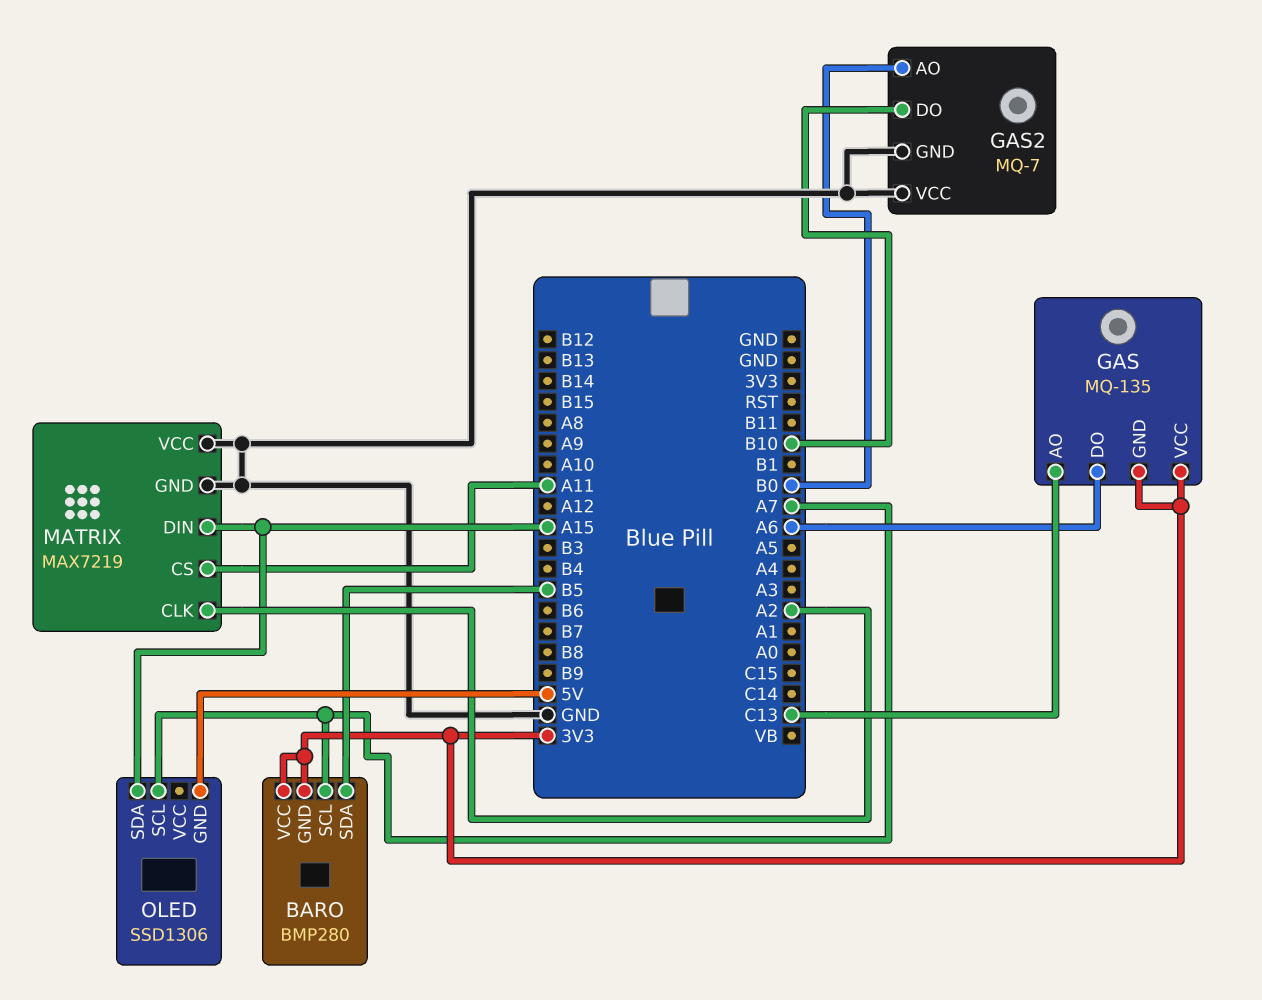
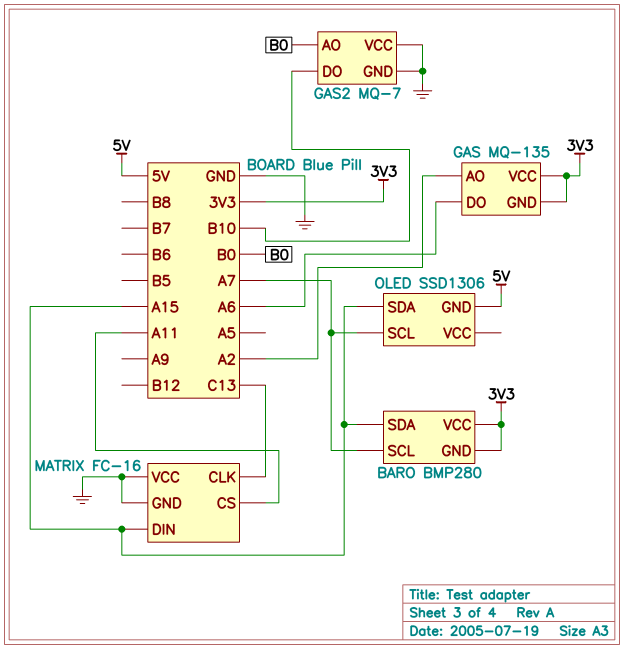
BARO pin SDA: B5 -> A15
GAS pin AO: C13 -> A2
MATRIX: MAX7219 -> FC-16
MATRIX pin CLK: A2 -> C13

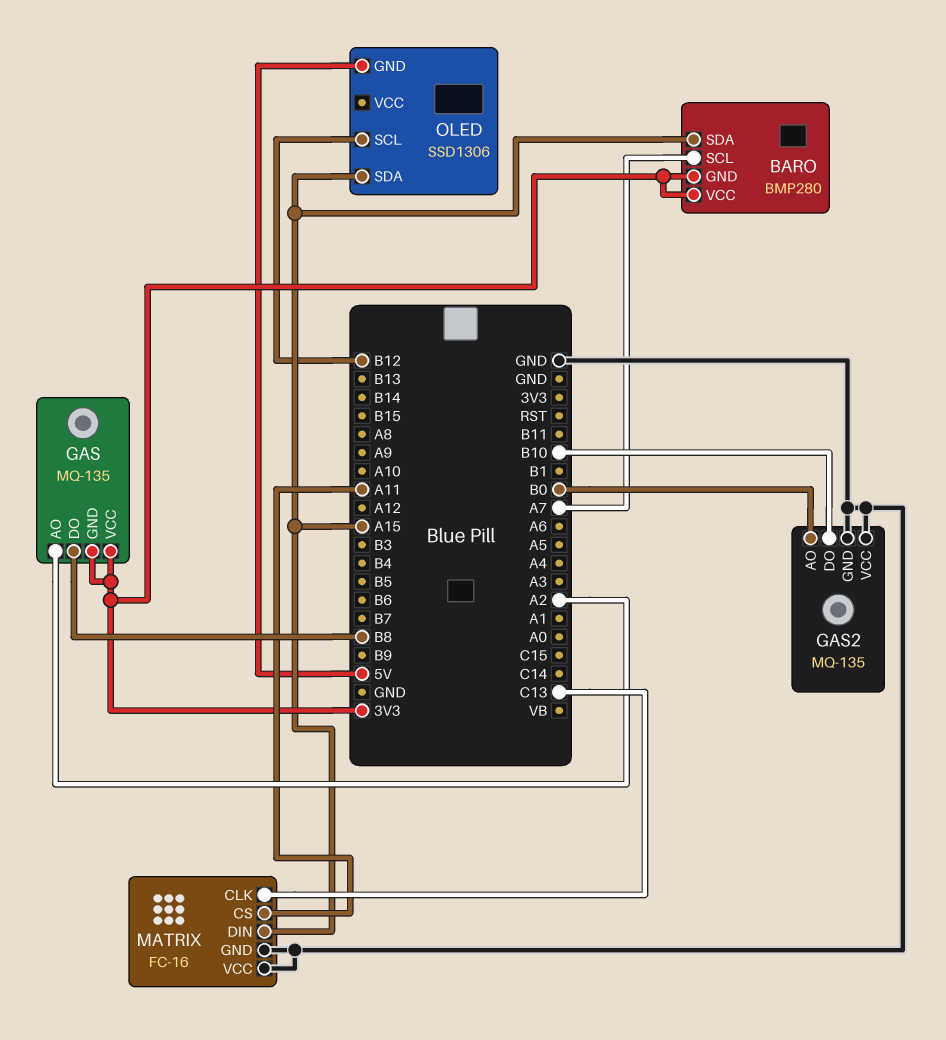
GAS pin DO: A6 -> B8
GAS2: MQ-7 -> MQ-135
OLED pin SCL: A7 -> B12

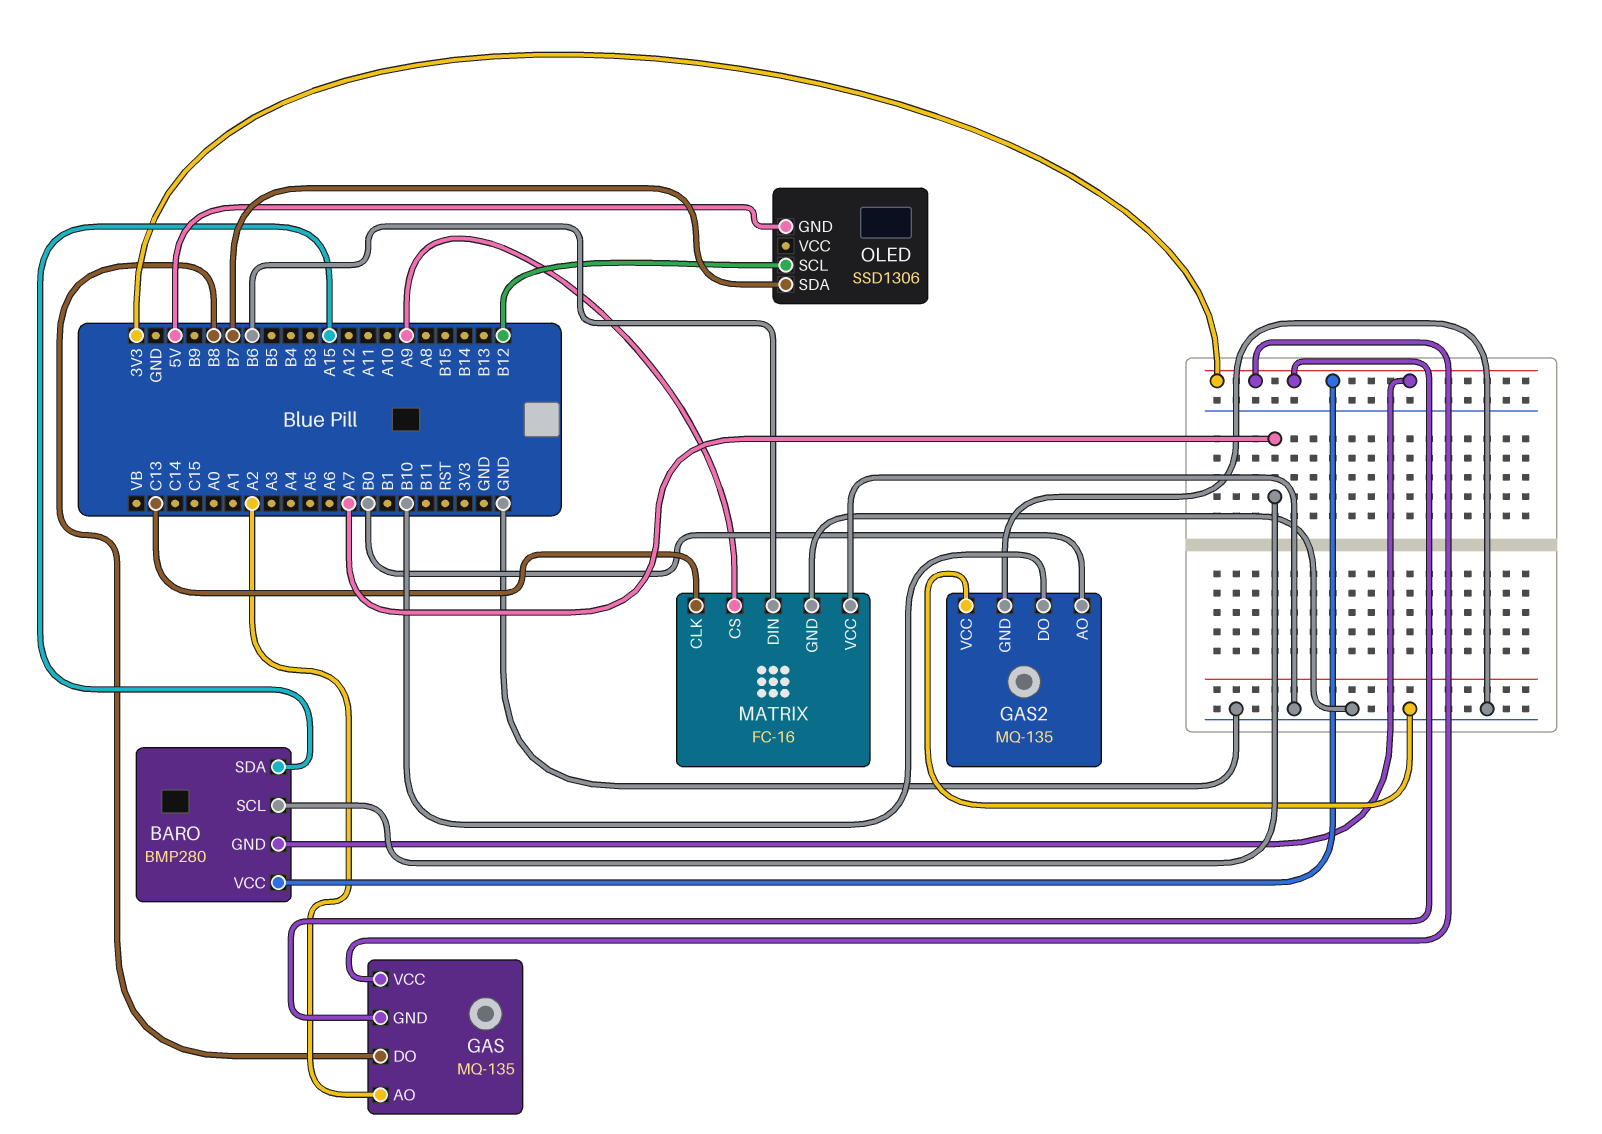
MATRIX pin CS: A11 -> A9
MATRIX pin DIN: A15 -> B6
OLED pin SDA: A15 -> B7

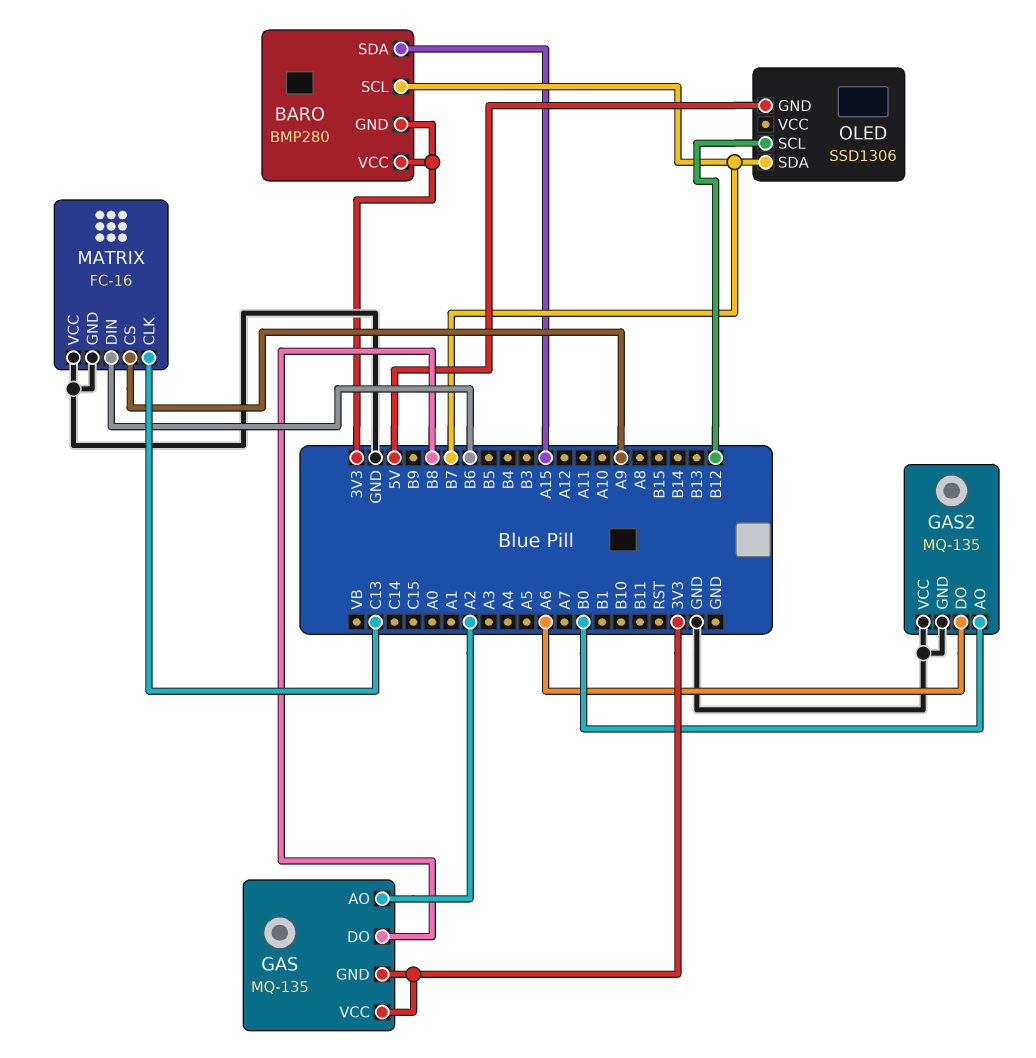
BARO pin SCL: A7 -> B7
GAS2 pin DO: B10 -> A6

